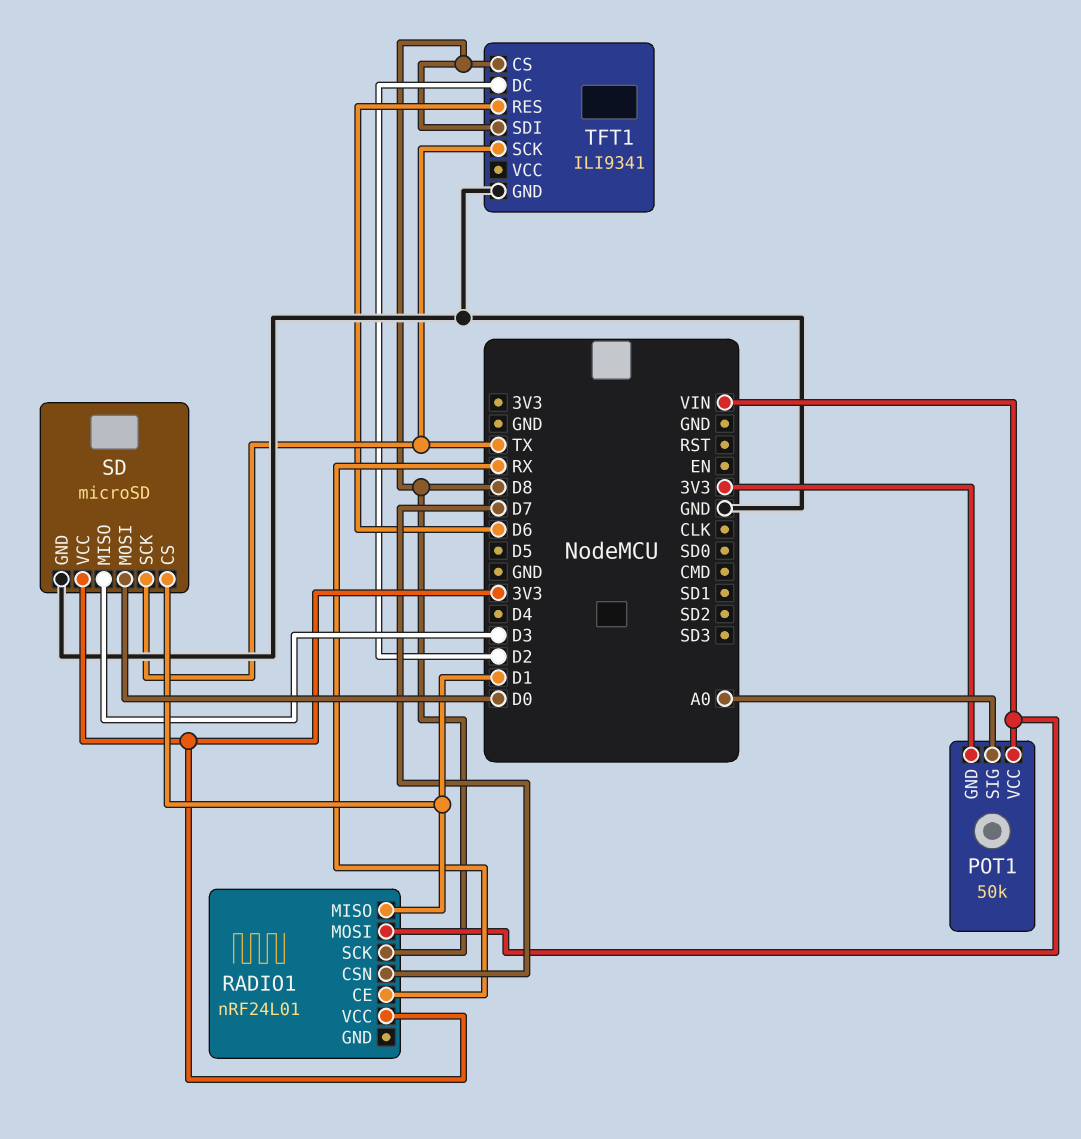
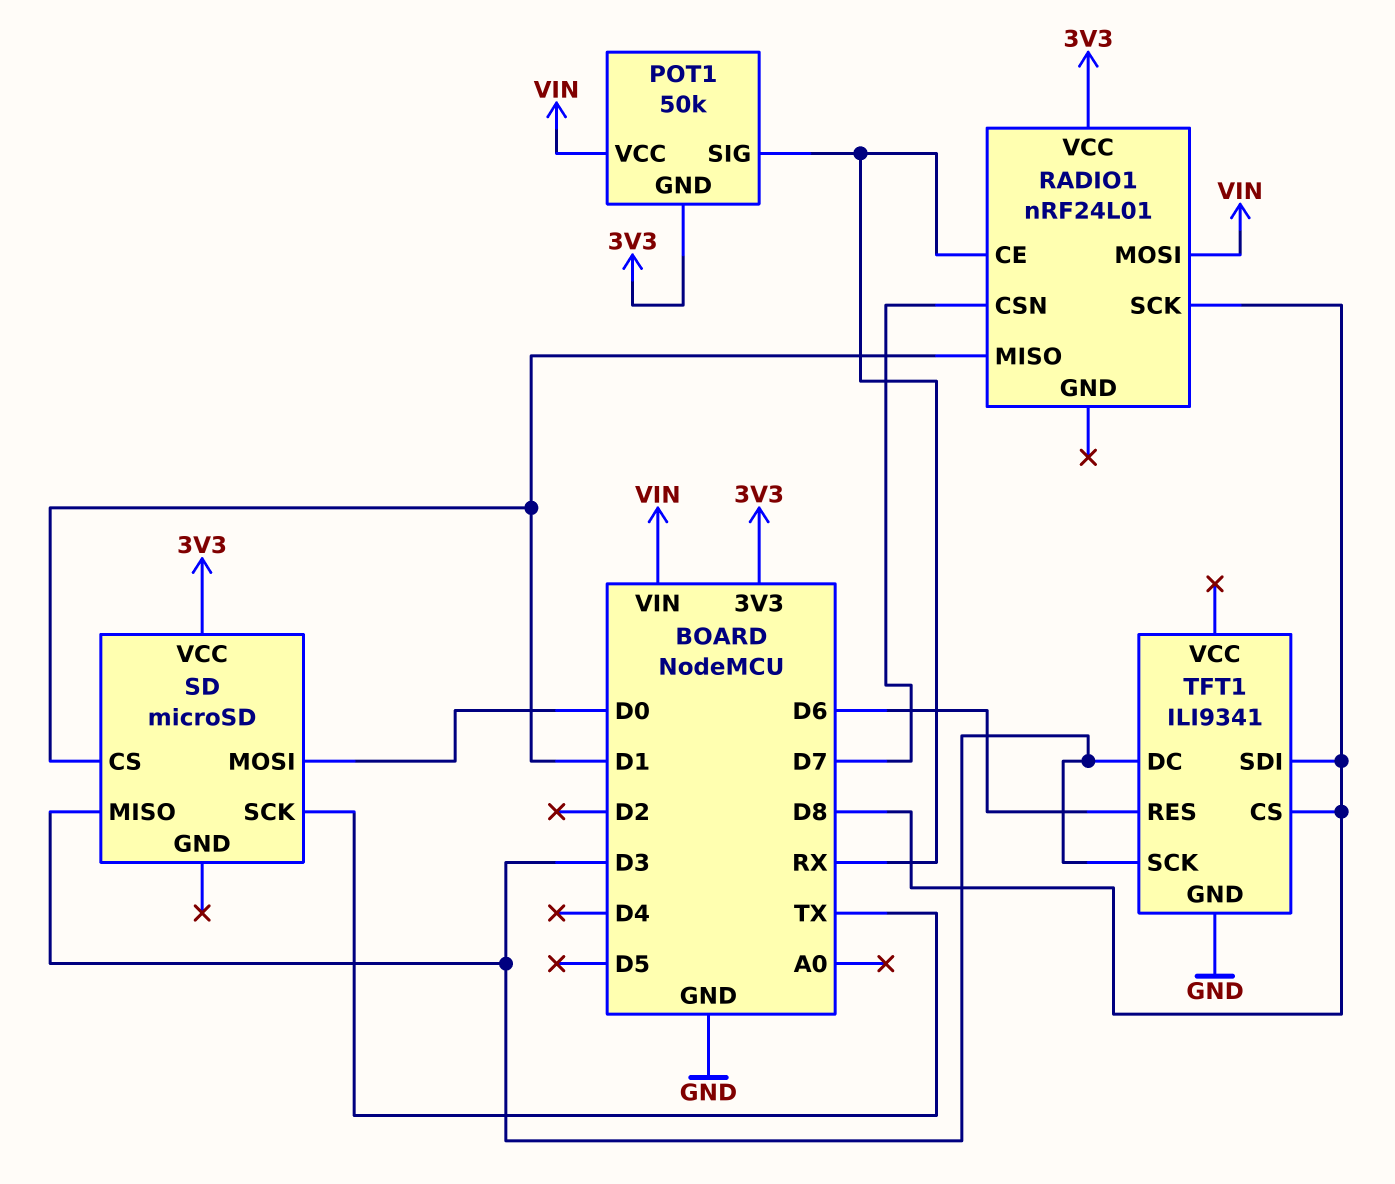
POT1 pin SIG: A0 -> RX
SD pin GND: GND -> none
TFT1 pin DC: D2 -> D3
TFT1 pin SCK: TX -> D3

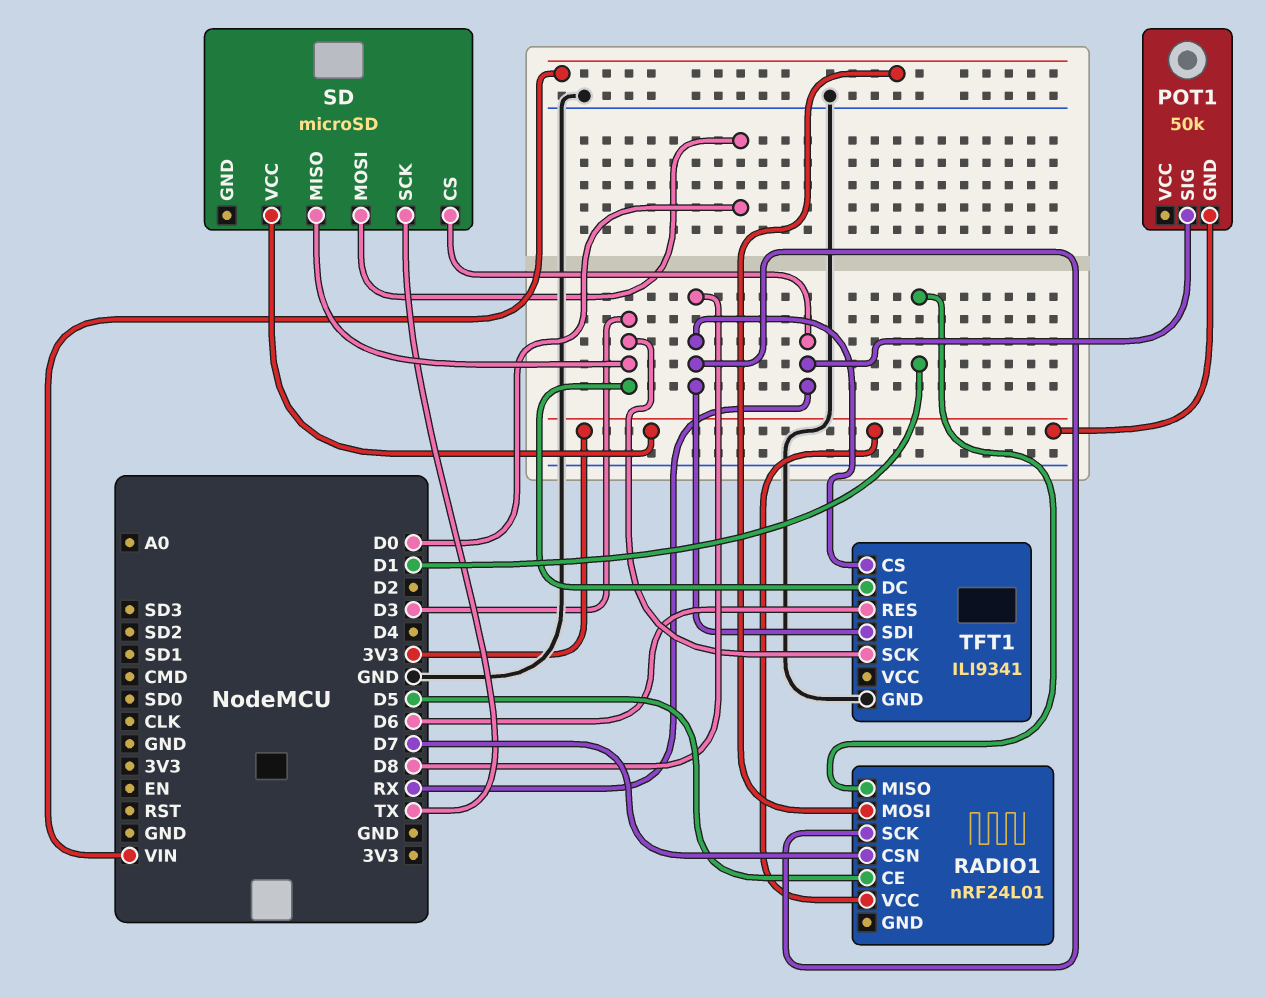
POT1 pin VCC: VIN -> none
RADIO1 pin CE: RX -> D5
SD pin CS: D1 -> RX

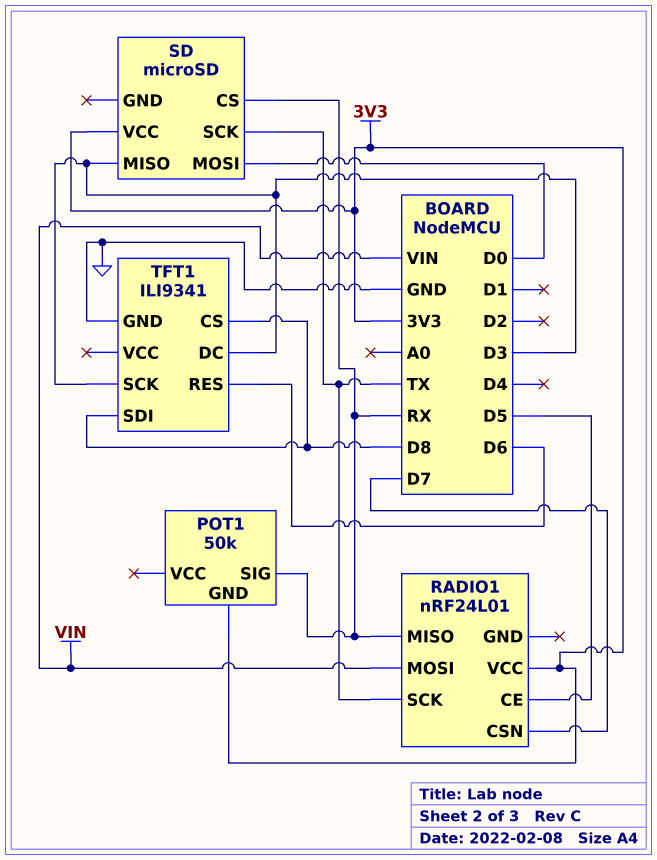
RADIO1 pin MISO: D1 -> RX
RADIO1 pin SCK: D8 -> TX

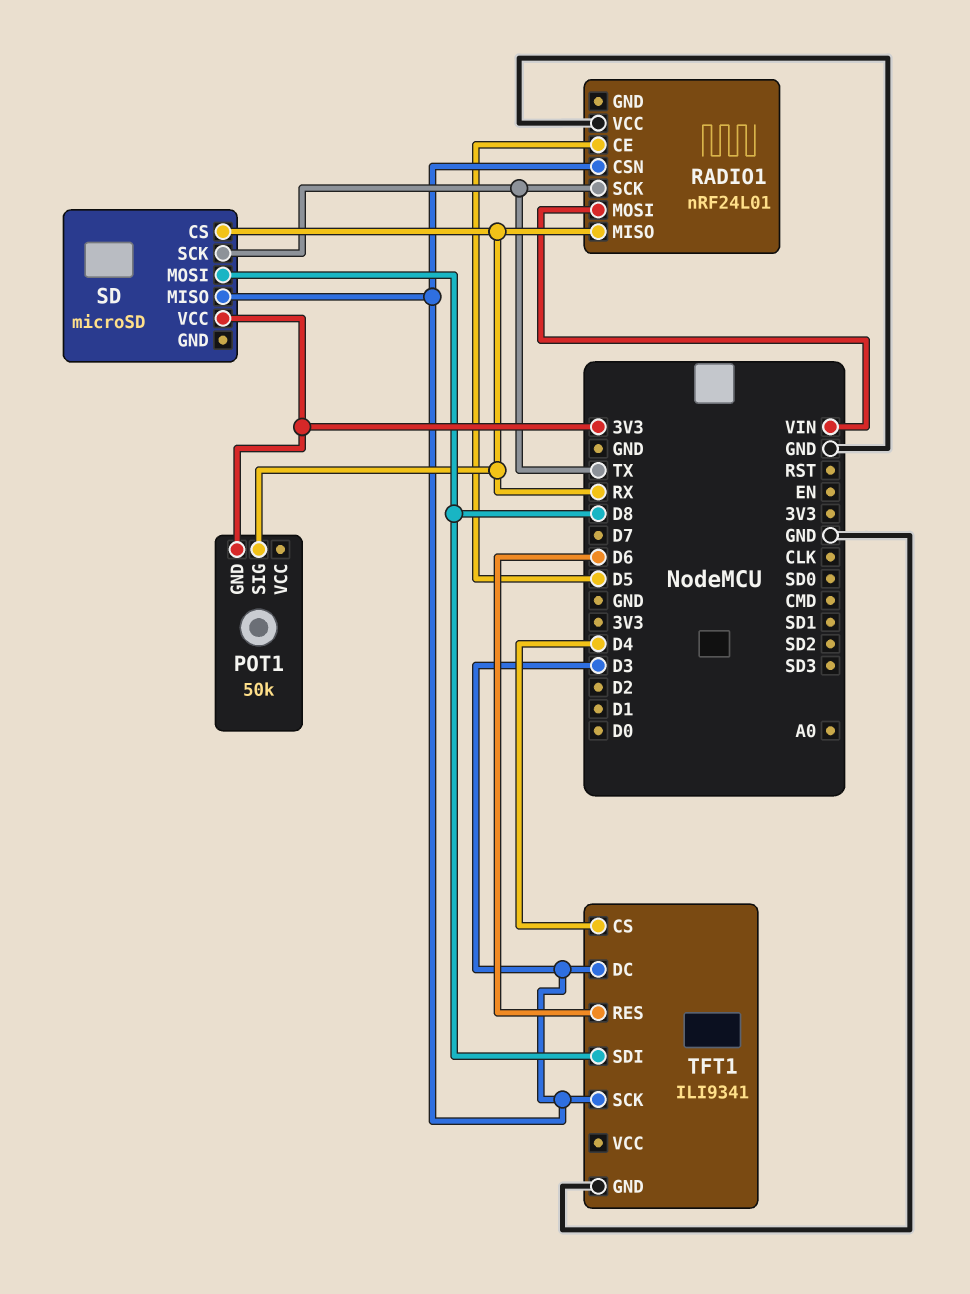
RADIO1 pin CSN: D7 -> D3
RADIO1 pin VCC: 3V3 -> GND
SD pin MOSI: D0 -> D8
TFT1 pin CS: D8 -> D4

